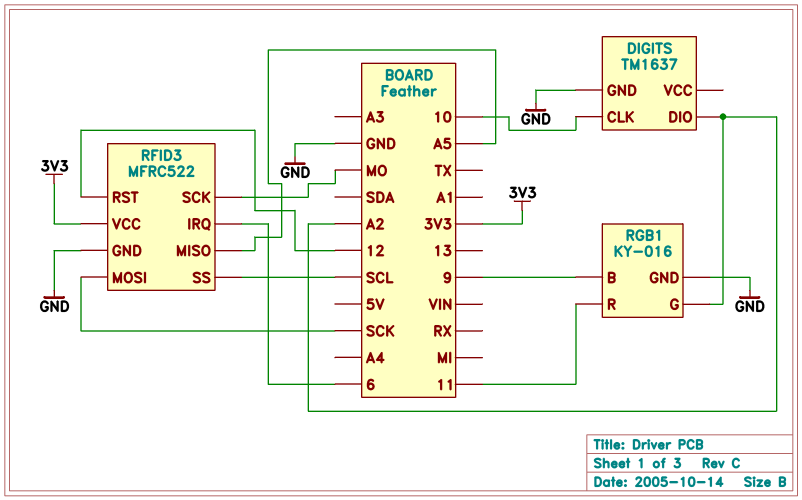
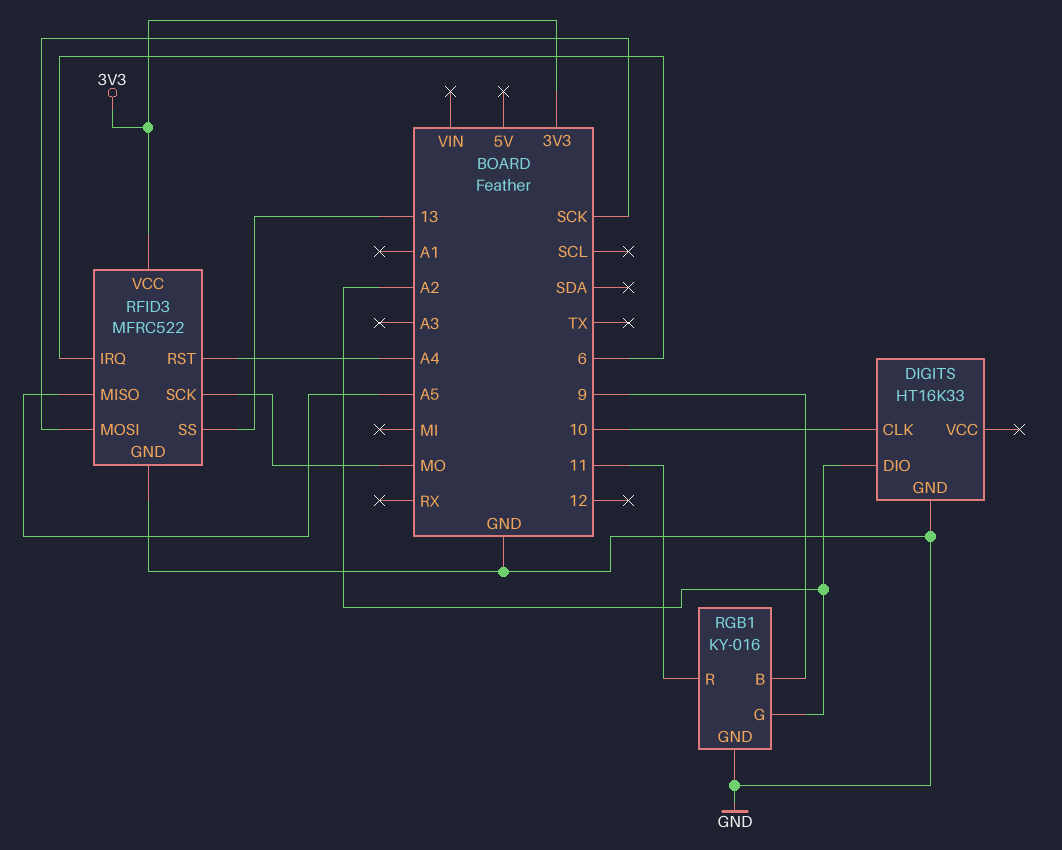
DIGITS: TM1637 -> HT16K33
RFID3 pin RST: 12 -> A4
RFID3 pin SS: SCL -> 13

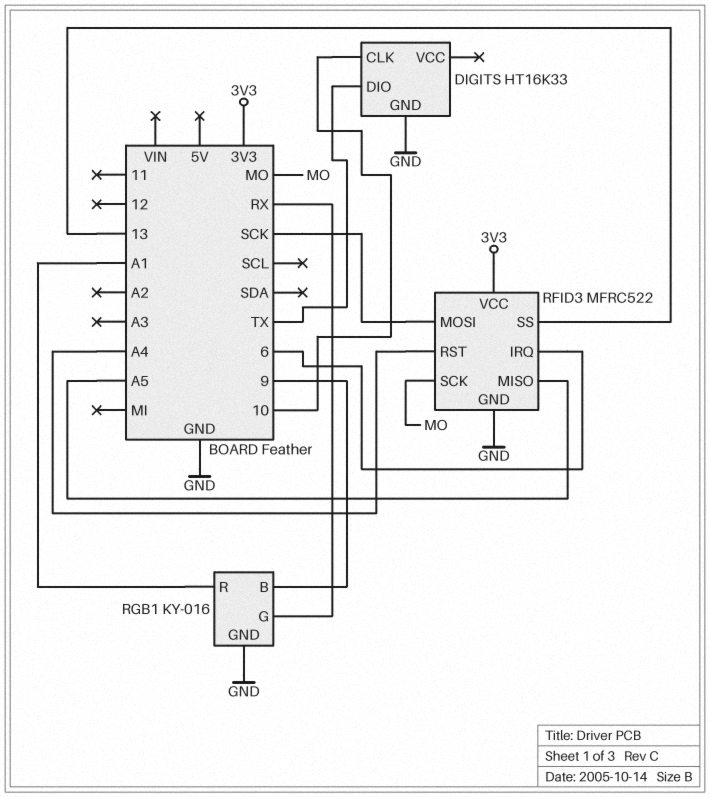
DIGITS pin DIO: A2 -> TX
RGB1 pin G: A2 -> RX
RGB1 pin R: 11 -> A1

